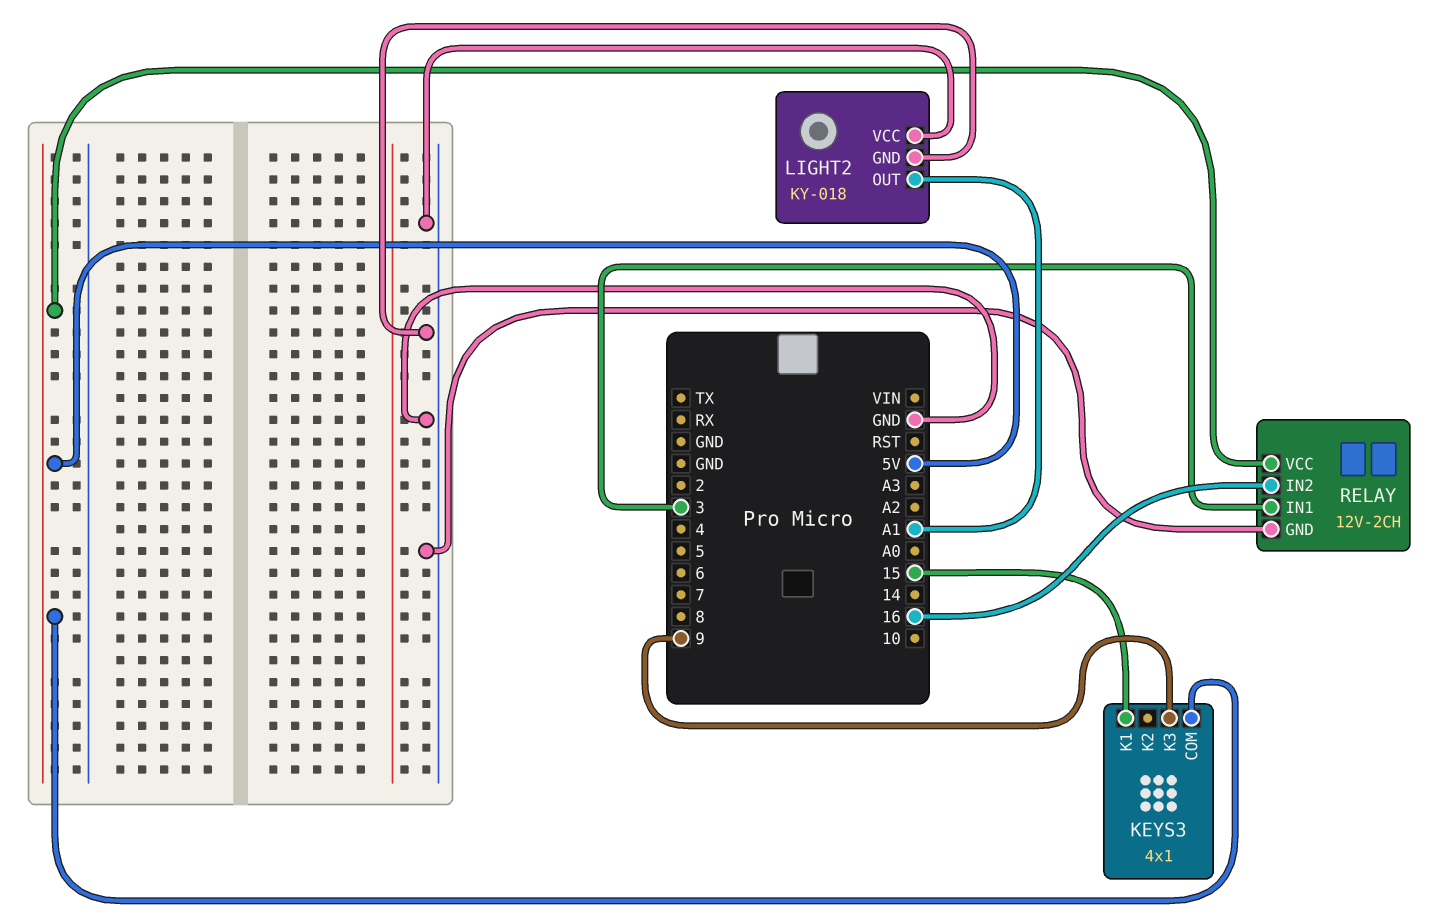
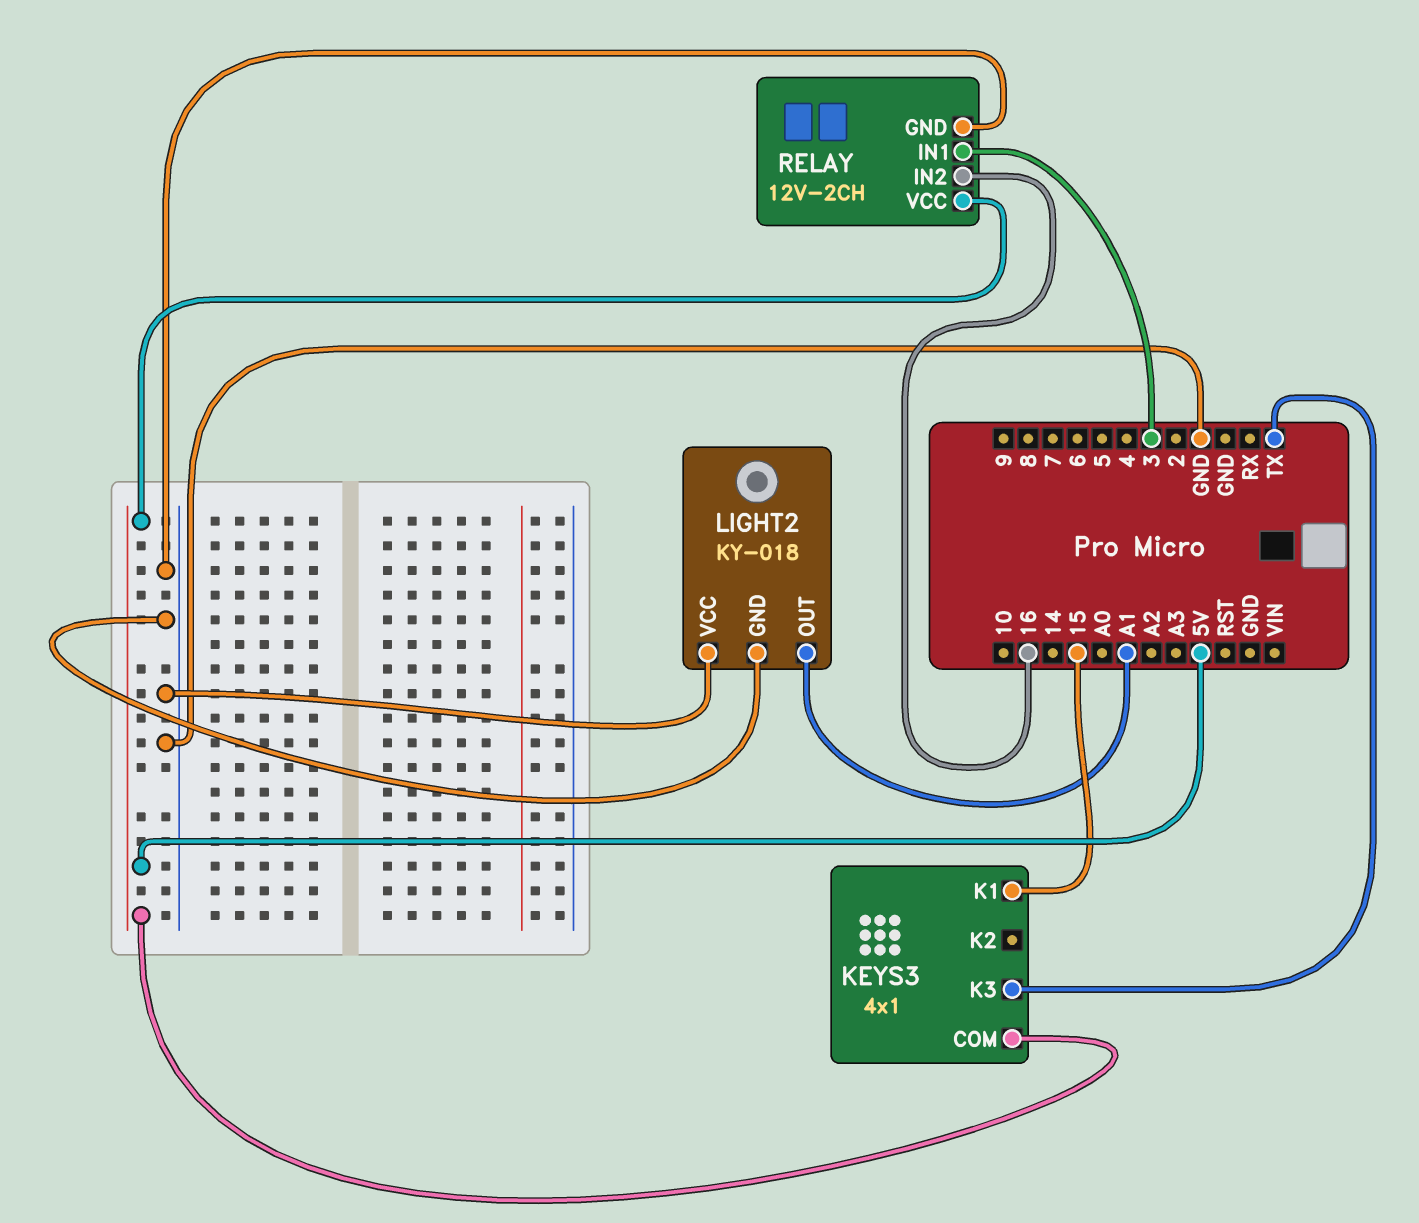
KEYS3 pin K3: 9 -> TX

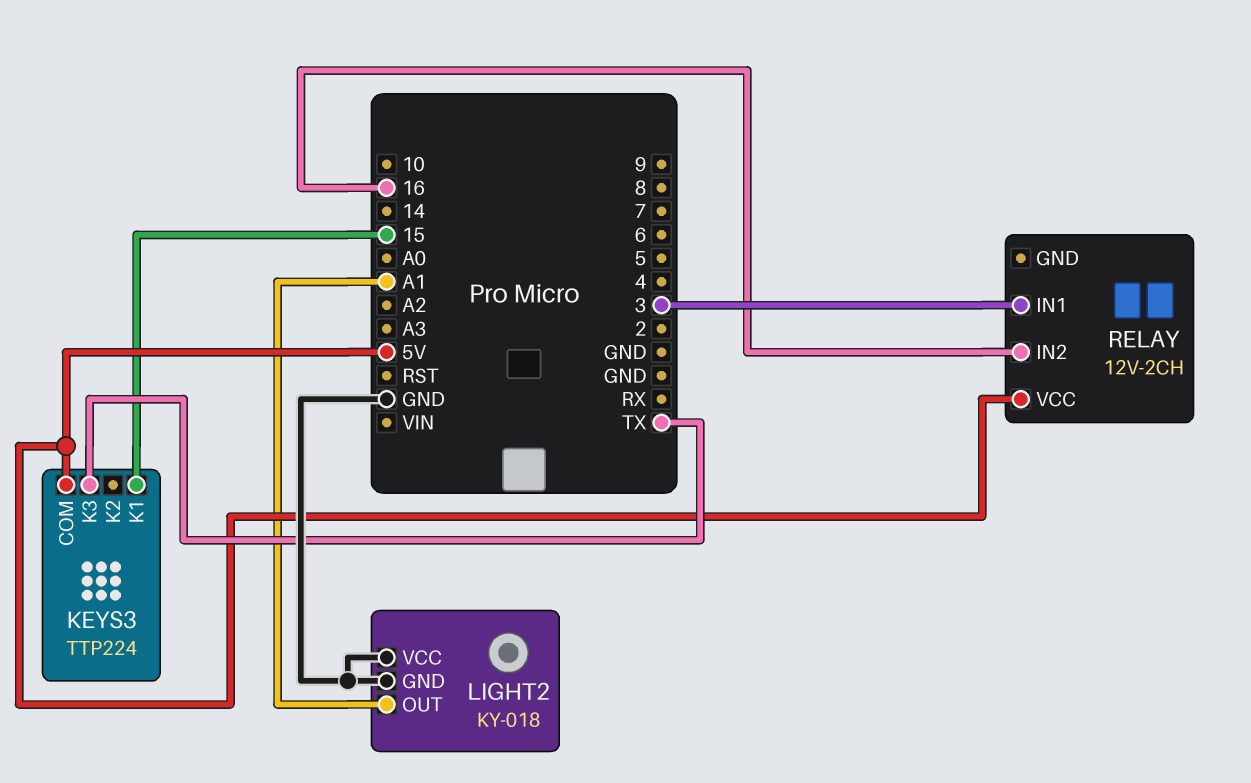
KEYS3: 4x1 -> TTP224
RELAY pin GND: GND -> none

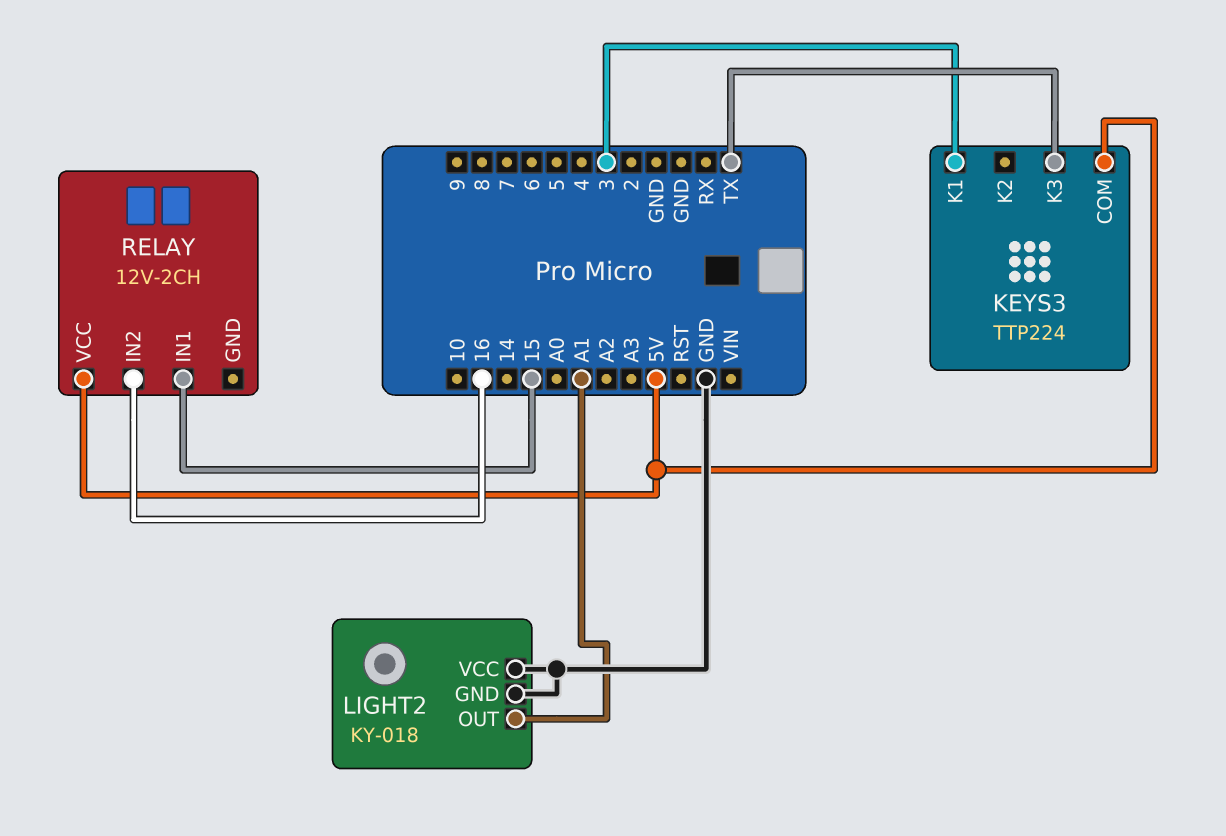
KEYS3 pin K1: 15 -> 3
RELAY pin IN1: 3 -> 15

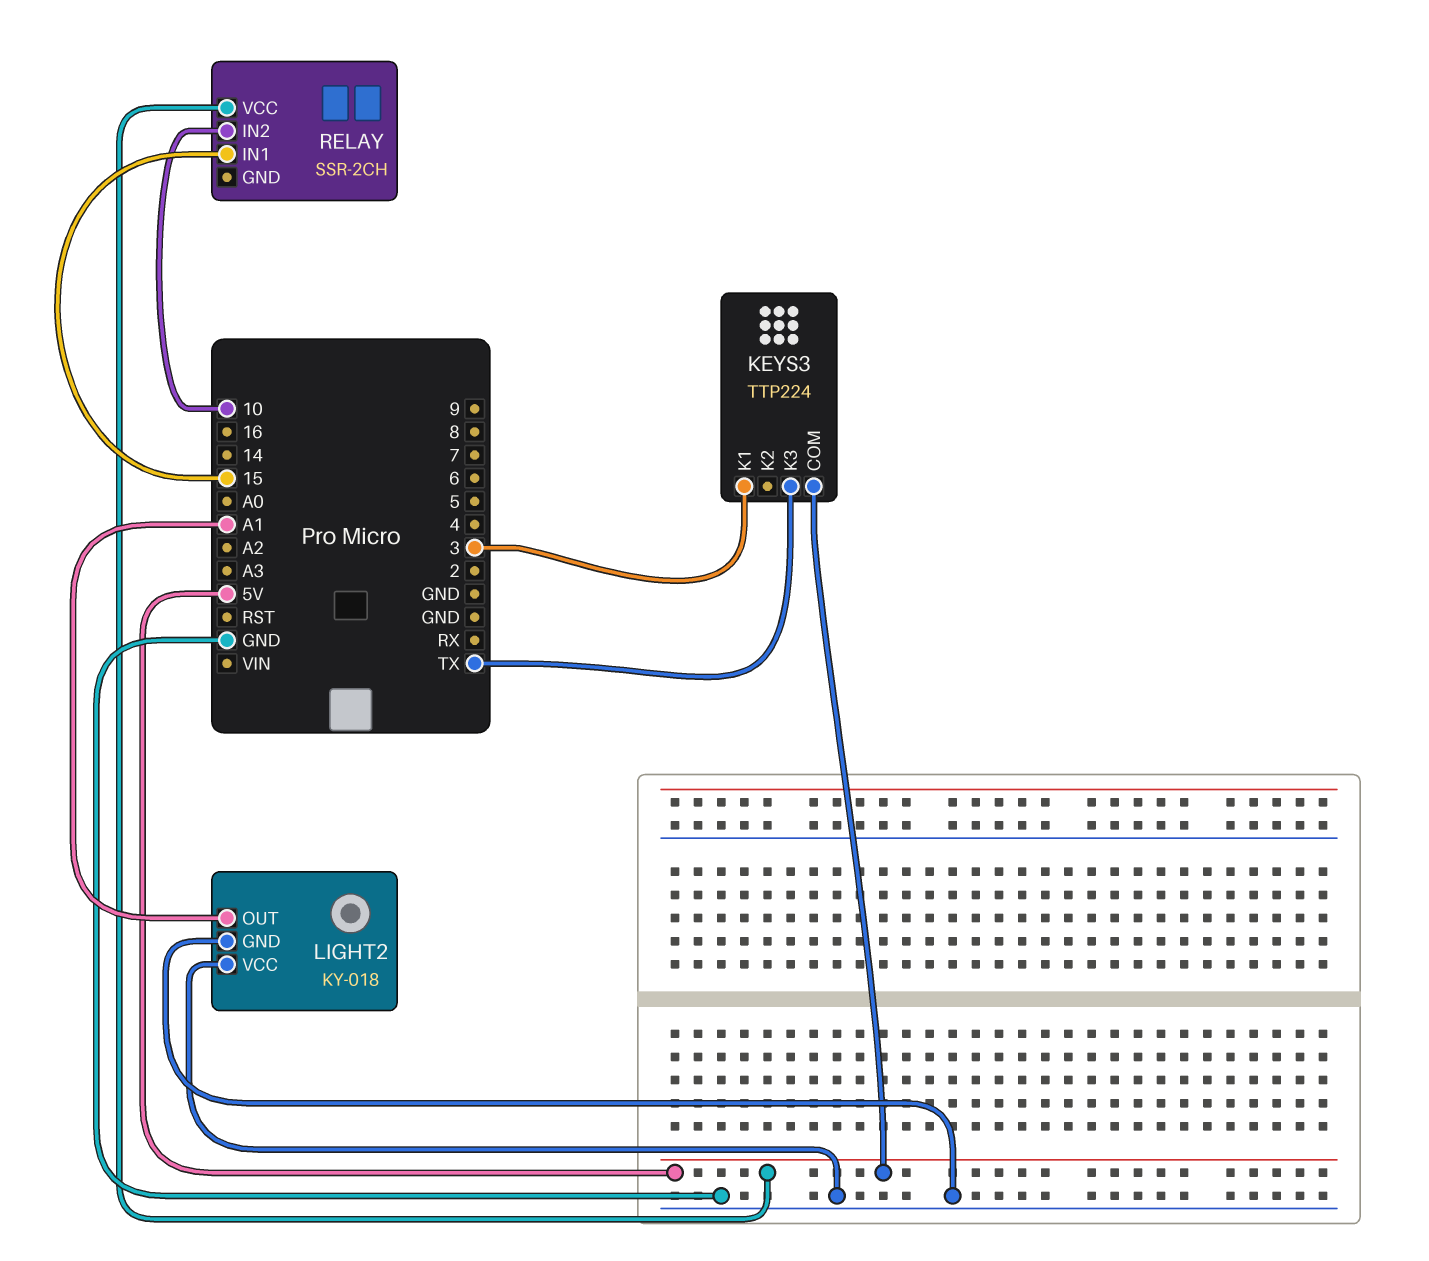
RELAY: 12V-2CH -> SSR-2CH
RELAY pin IN2: 16 -> 10

